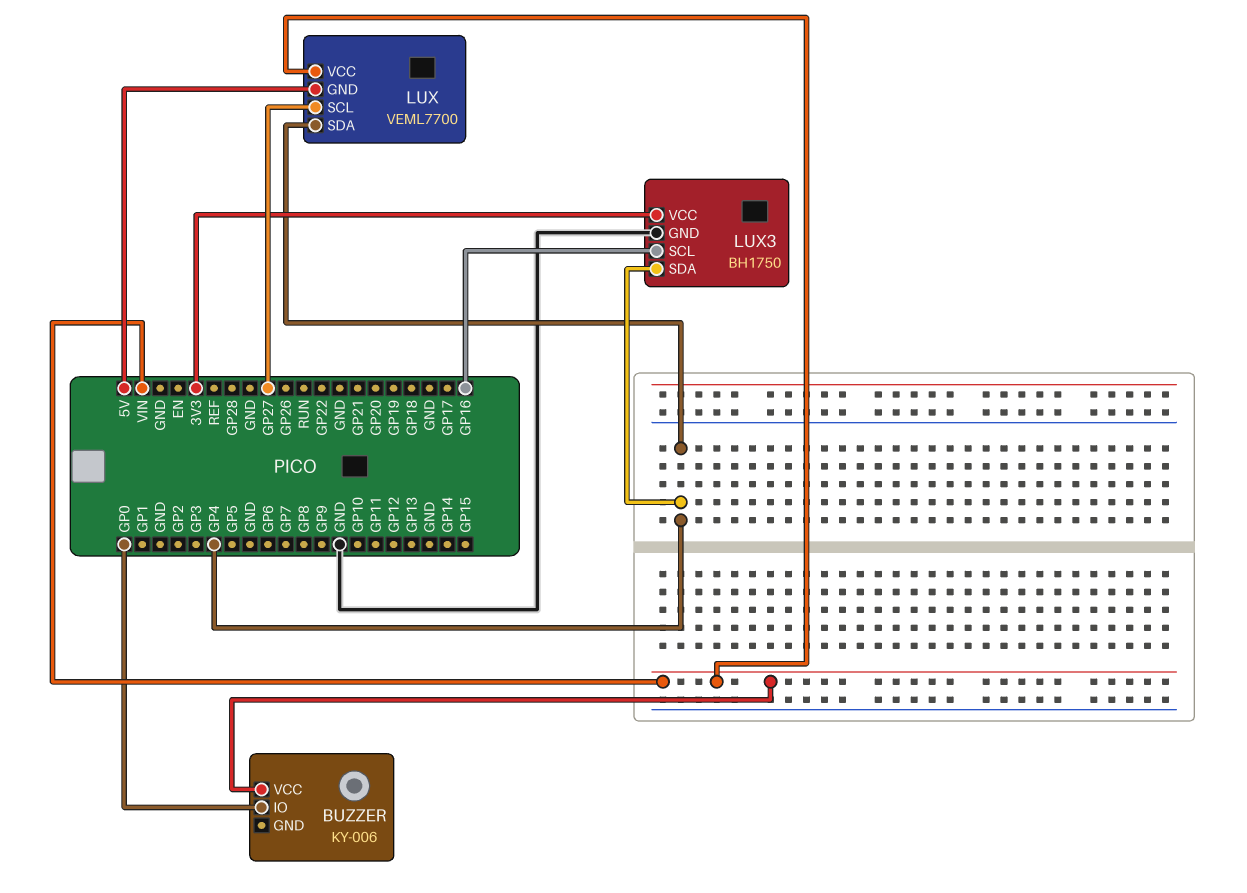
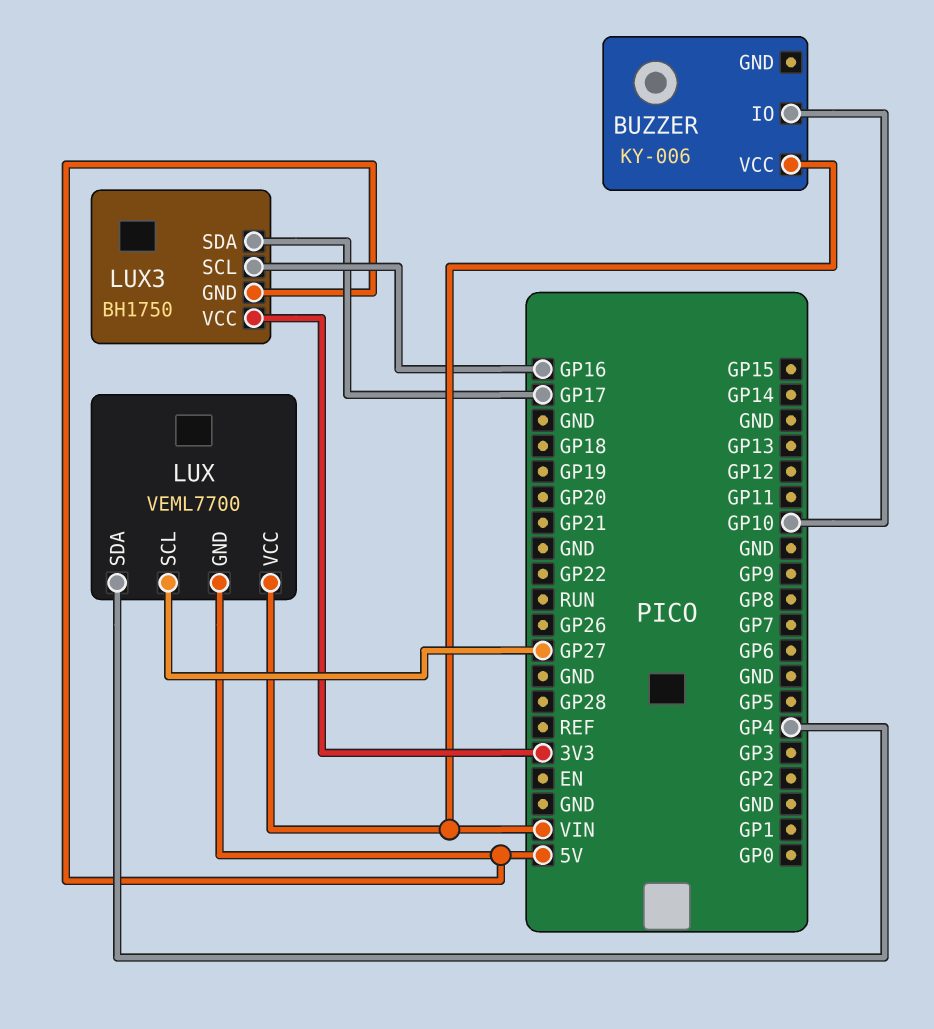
BUZZER pin IO: GP0 -> GP10
LUX3 pin GND: GND -> 5V
LUX3 pin SDA: GP4 -> GP17

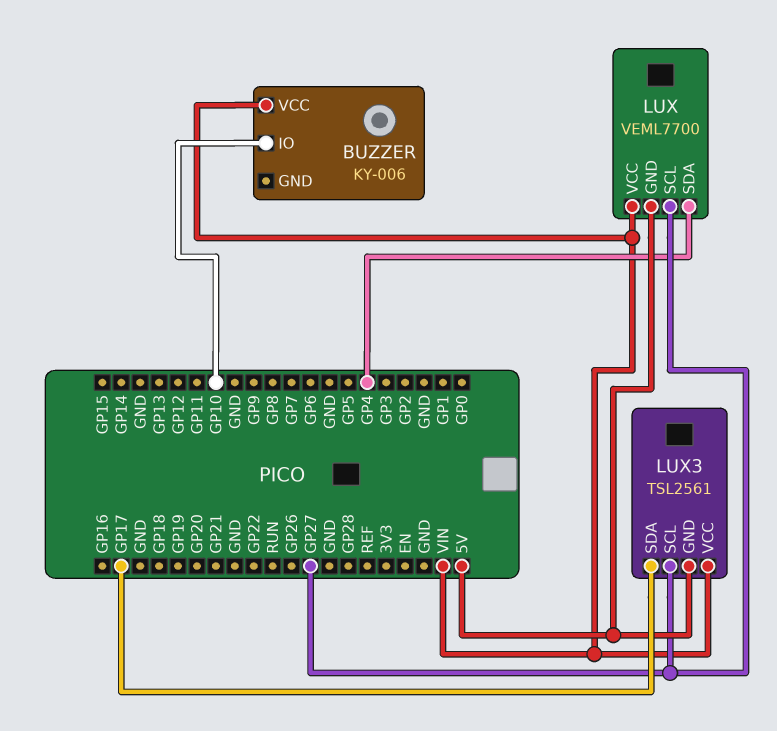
LUX3: BH1750 -> TSL2561
LUX3 pin SCL: GP16 -> GP27
LUX3 pin VCC: 3V3 -> VIN

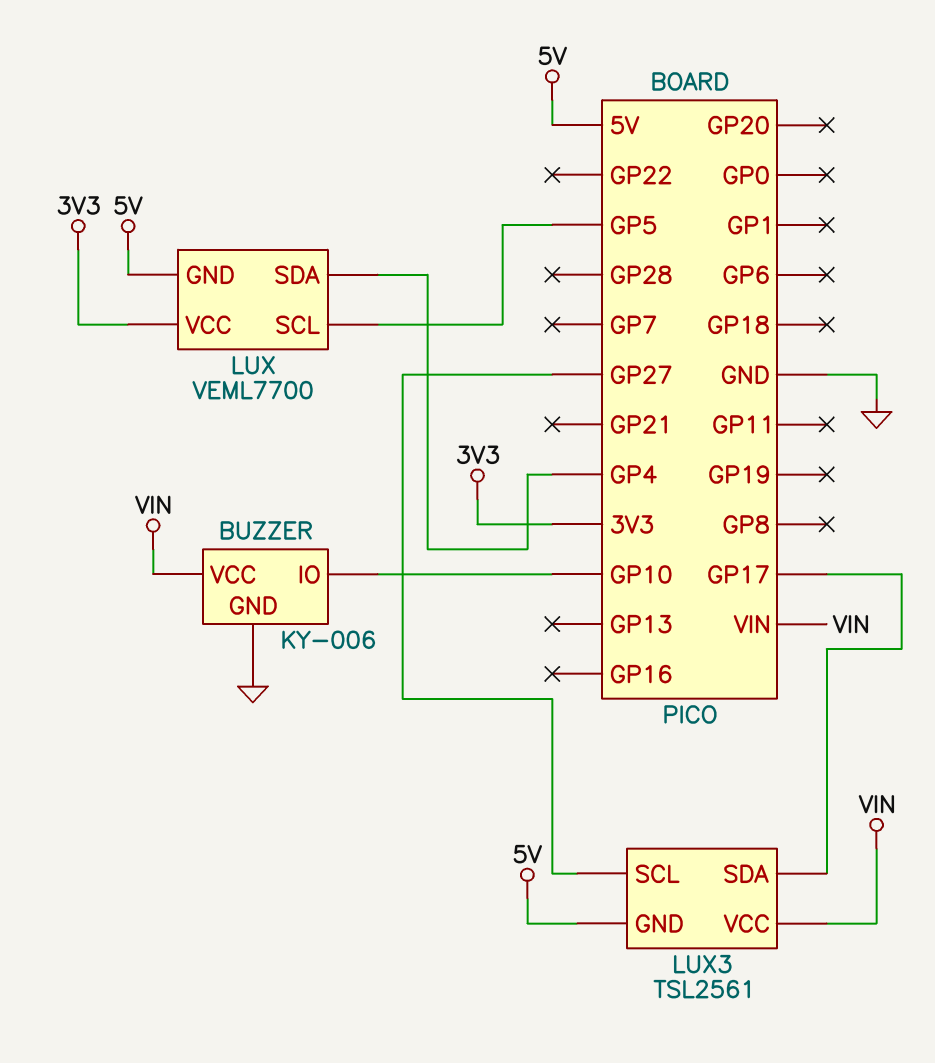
BUZZER pin GND: none -> GND
LUX pin SCL: GP27 -> GP5
LUX pin VCC: VIN -> 3V3

